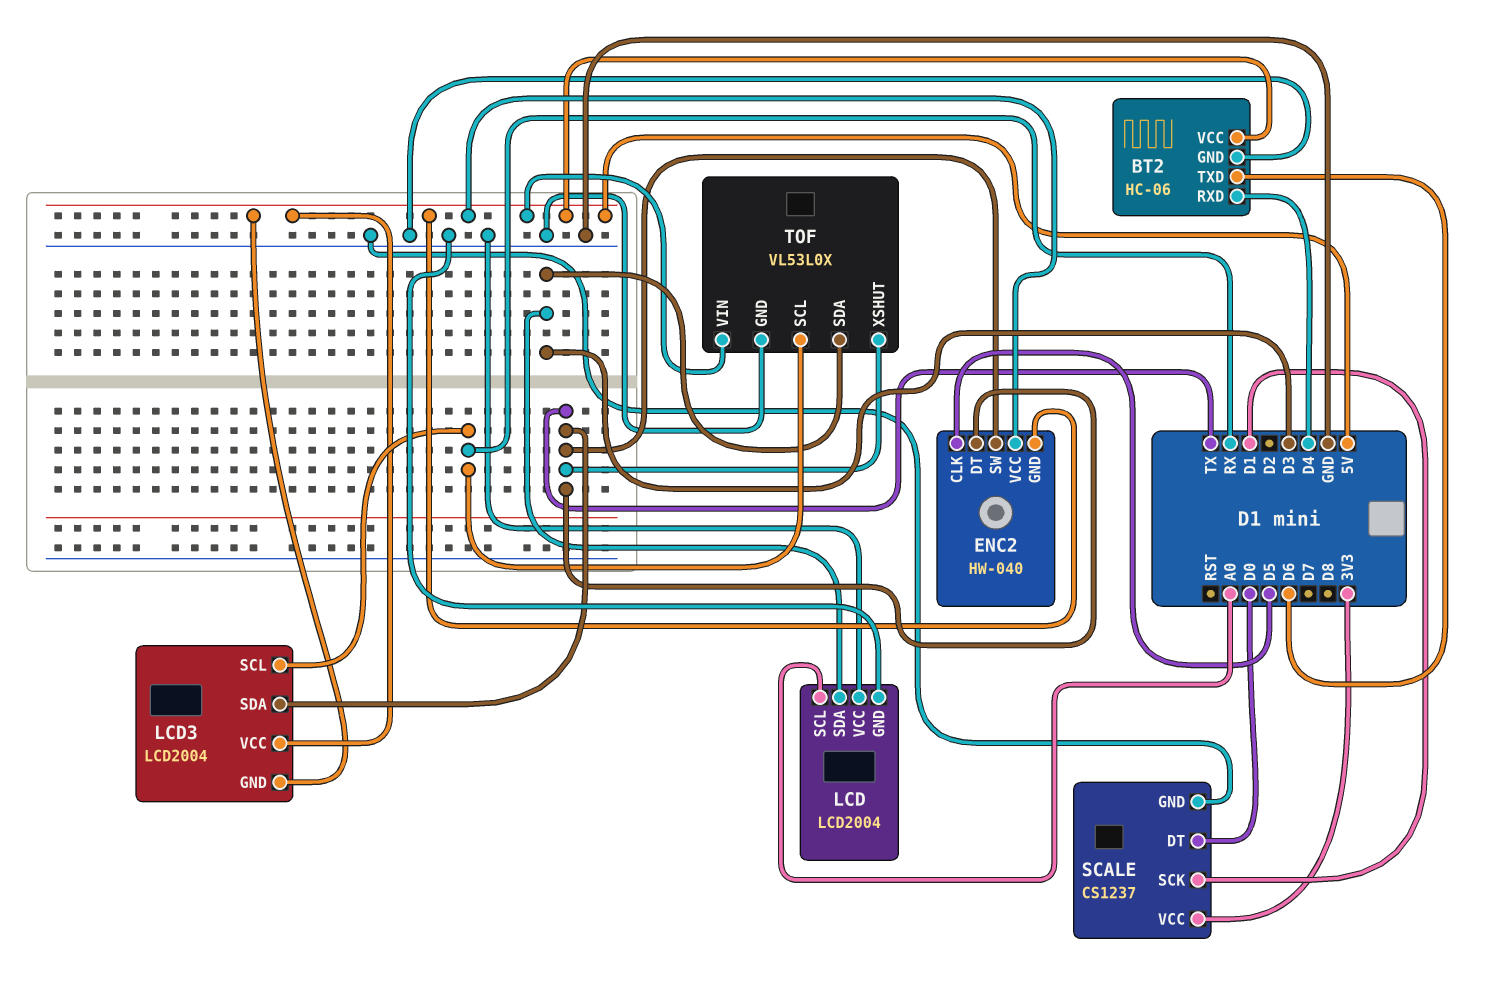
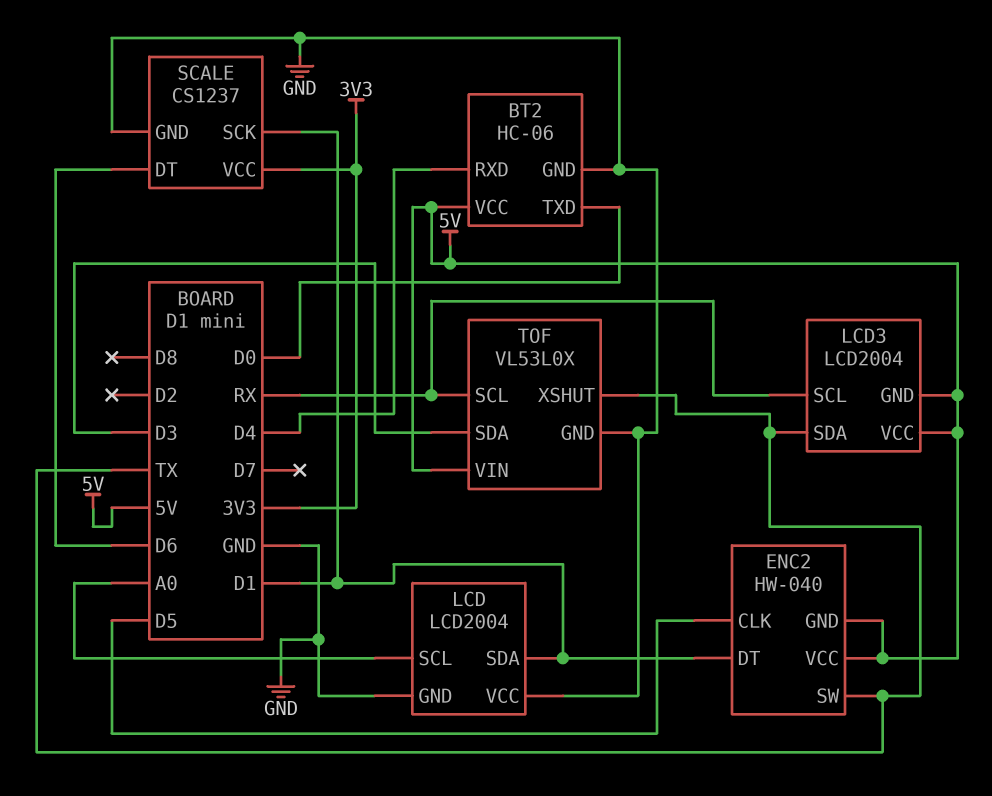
BT2 pin TXD: D6 -> D0
ENC2 pin DT: TX -> D1
LCD pin SDA: D3 -> D1
SCALE pin DT: D0 -> D6

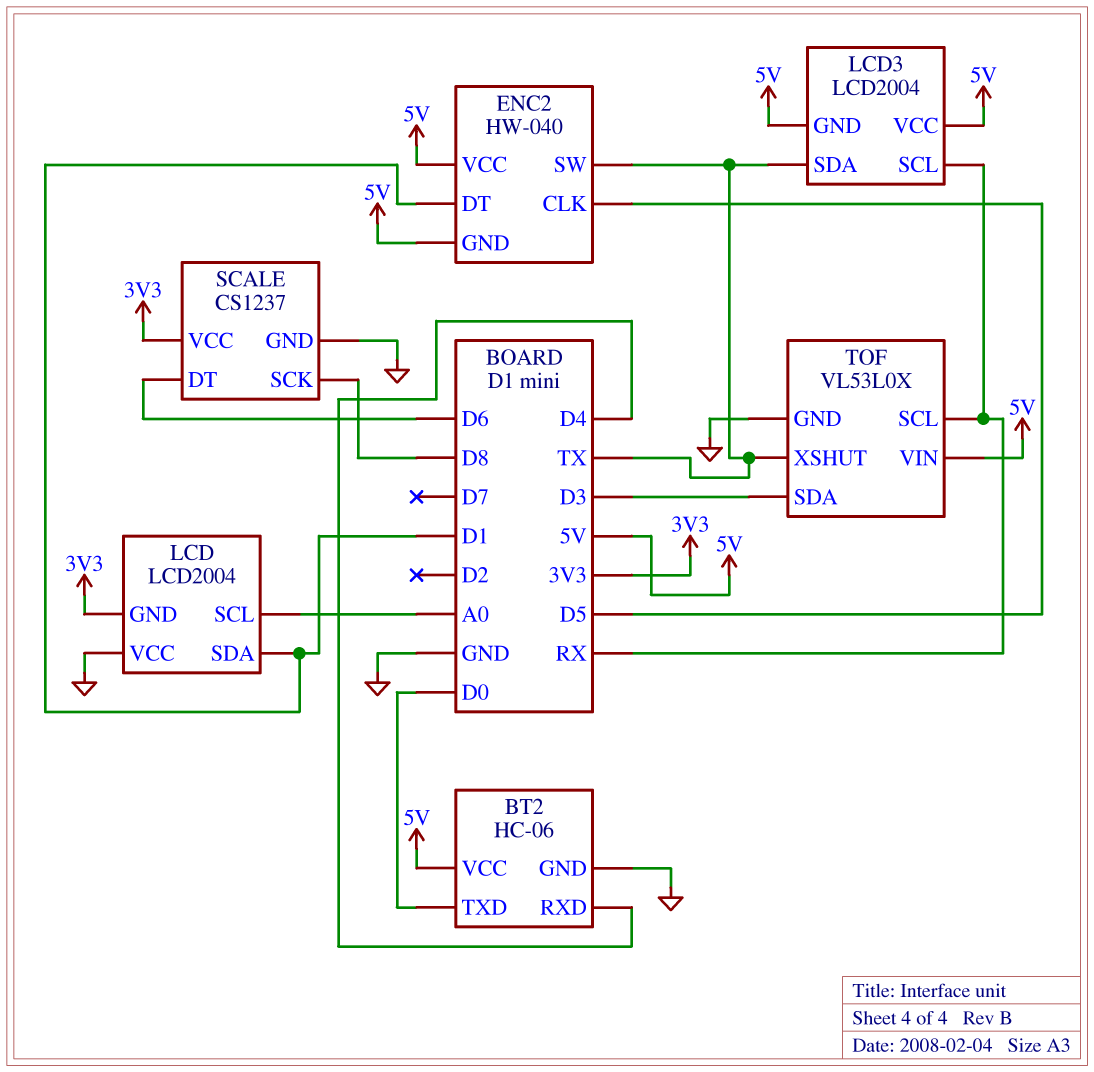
LCD pin GND: GND -> 3V3
SCALE pin SCK: D1 -> D8

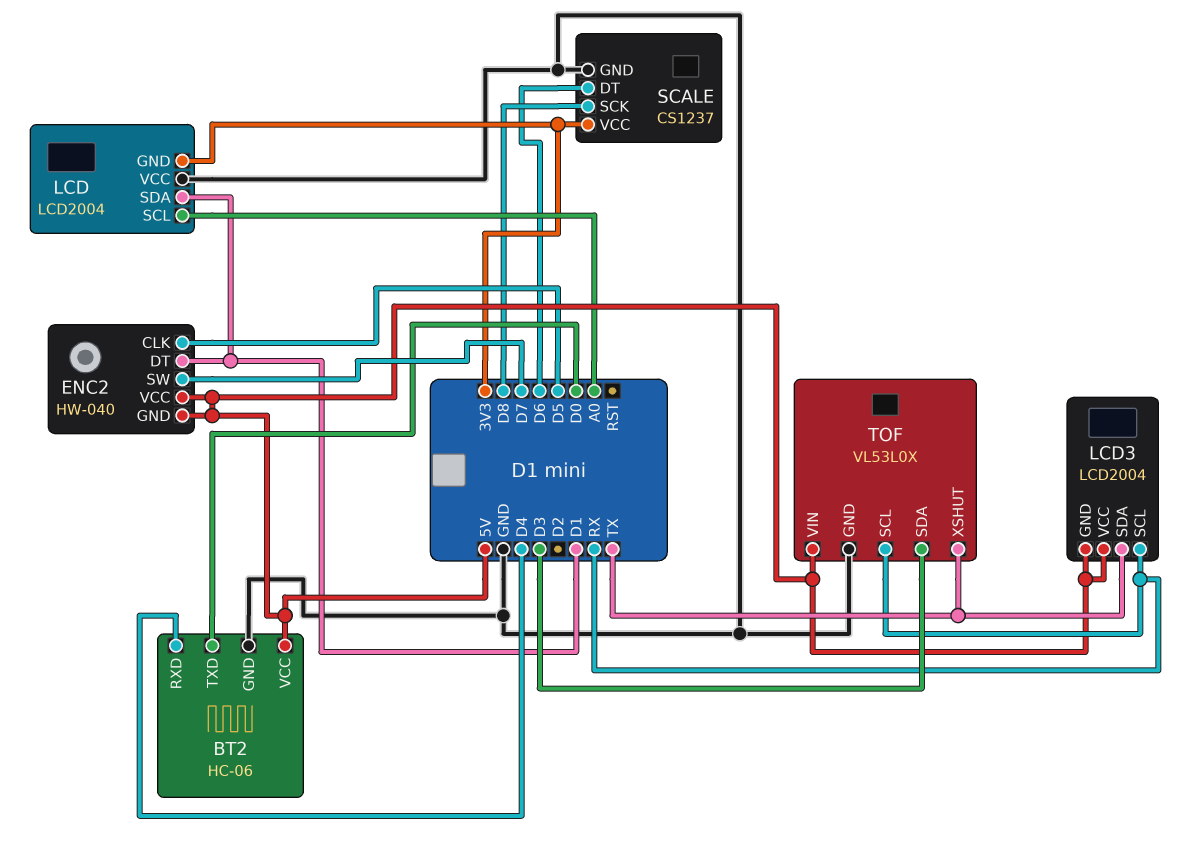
ENC2 pin SW: TX -> D7

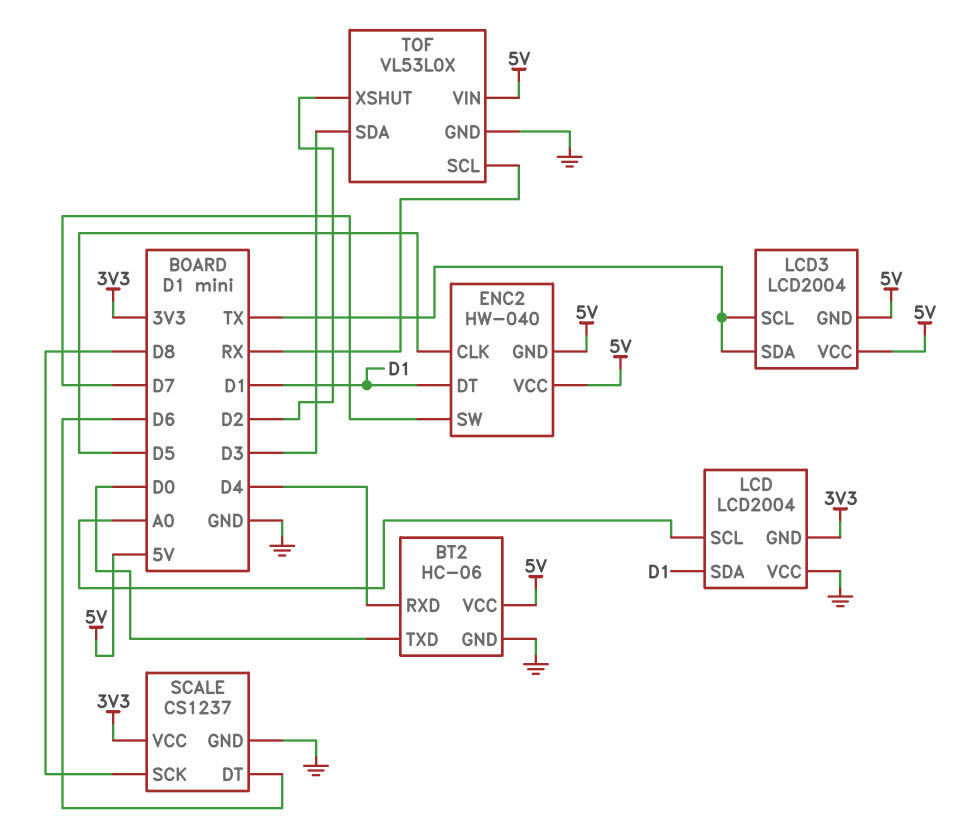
LCD3 pin SCL: RX -> TX
TOF pin XSHUT: TX -> D2

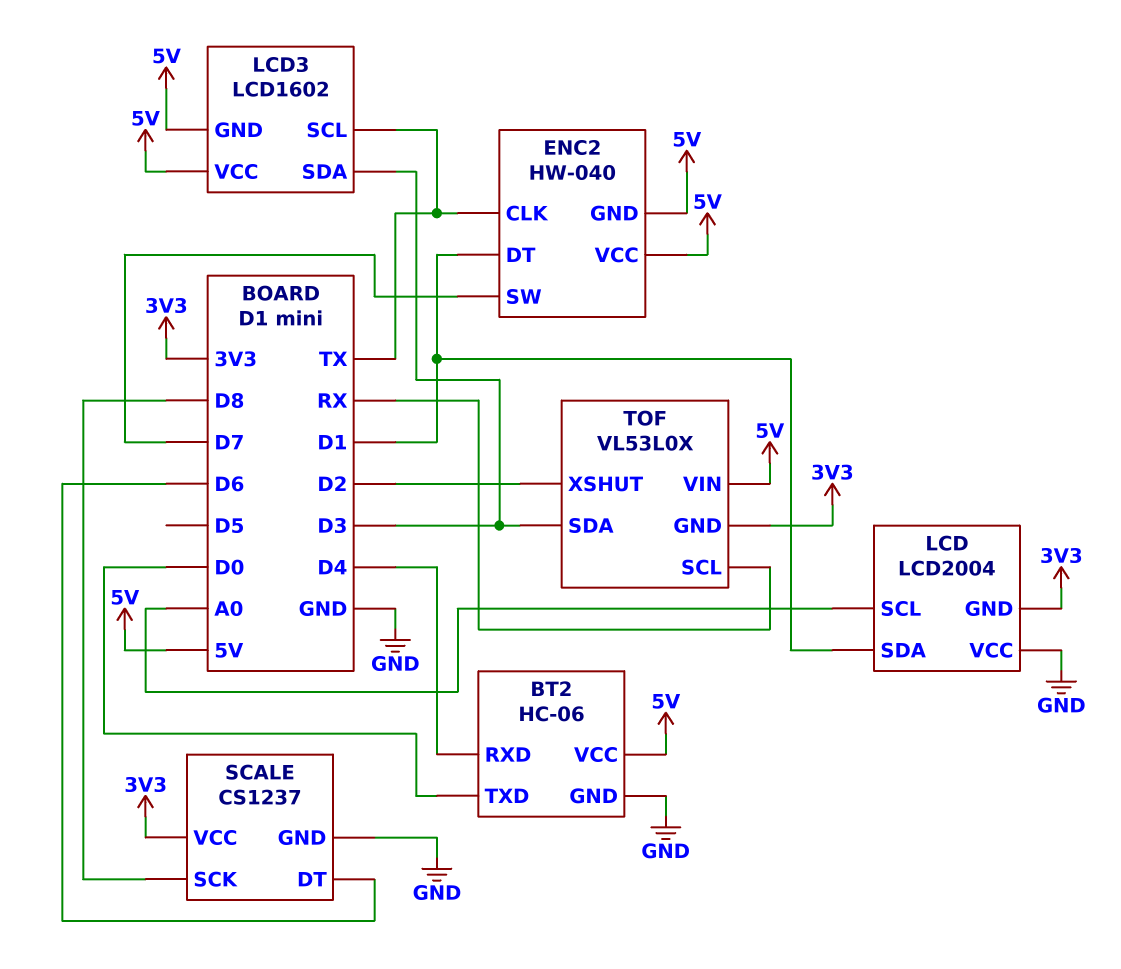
ENC2 pin CLK: D5 -> TX
LCD3: LCD2004 -> LCD1602
LCD3 pin SDA: TX -> D3
TOF pin GND: GND -> 3V3

